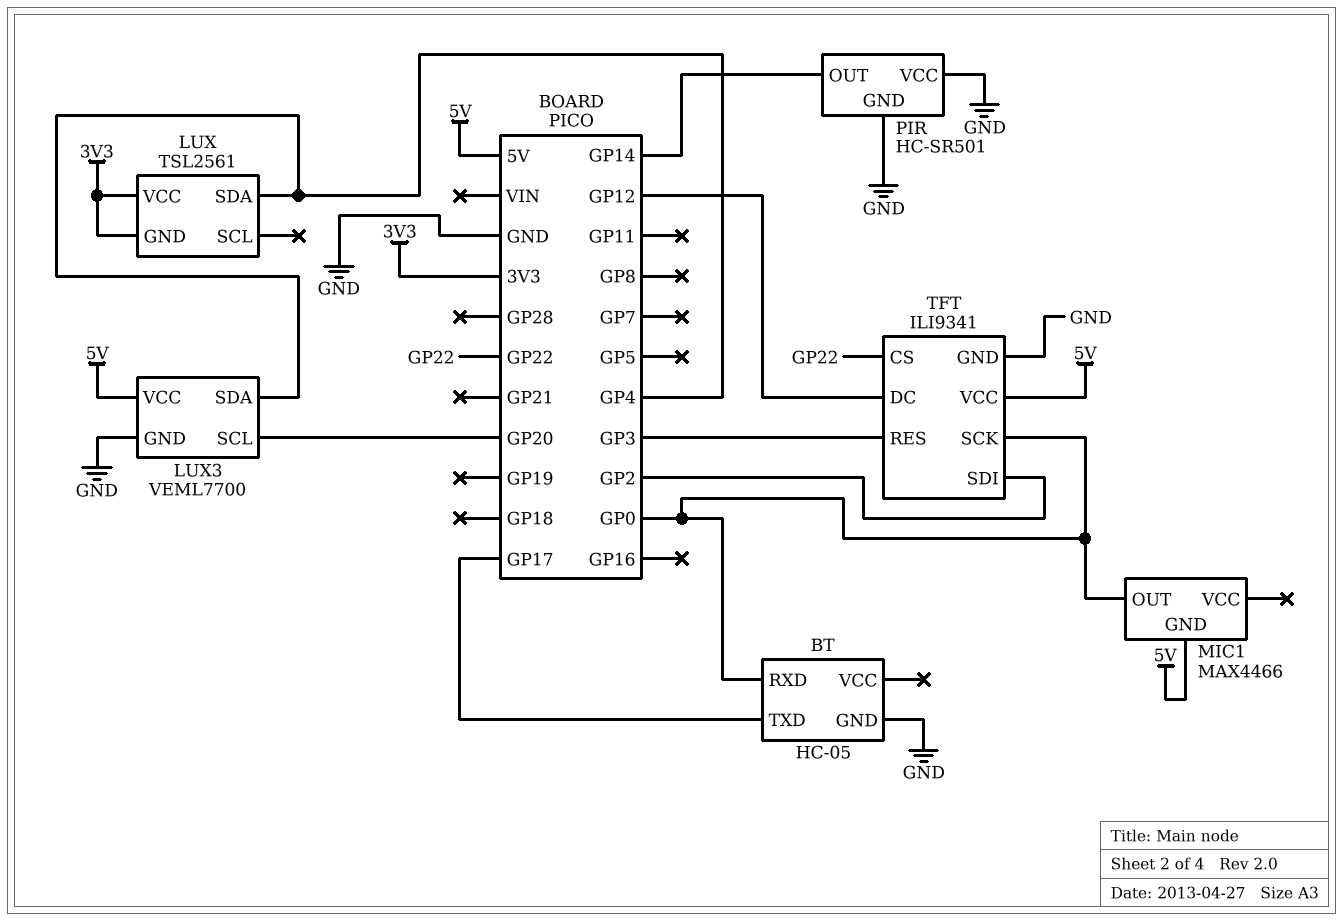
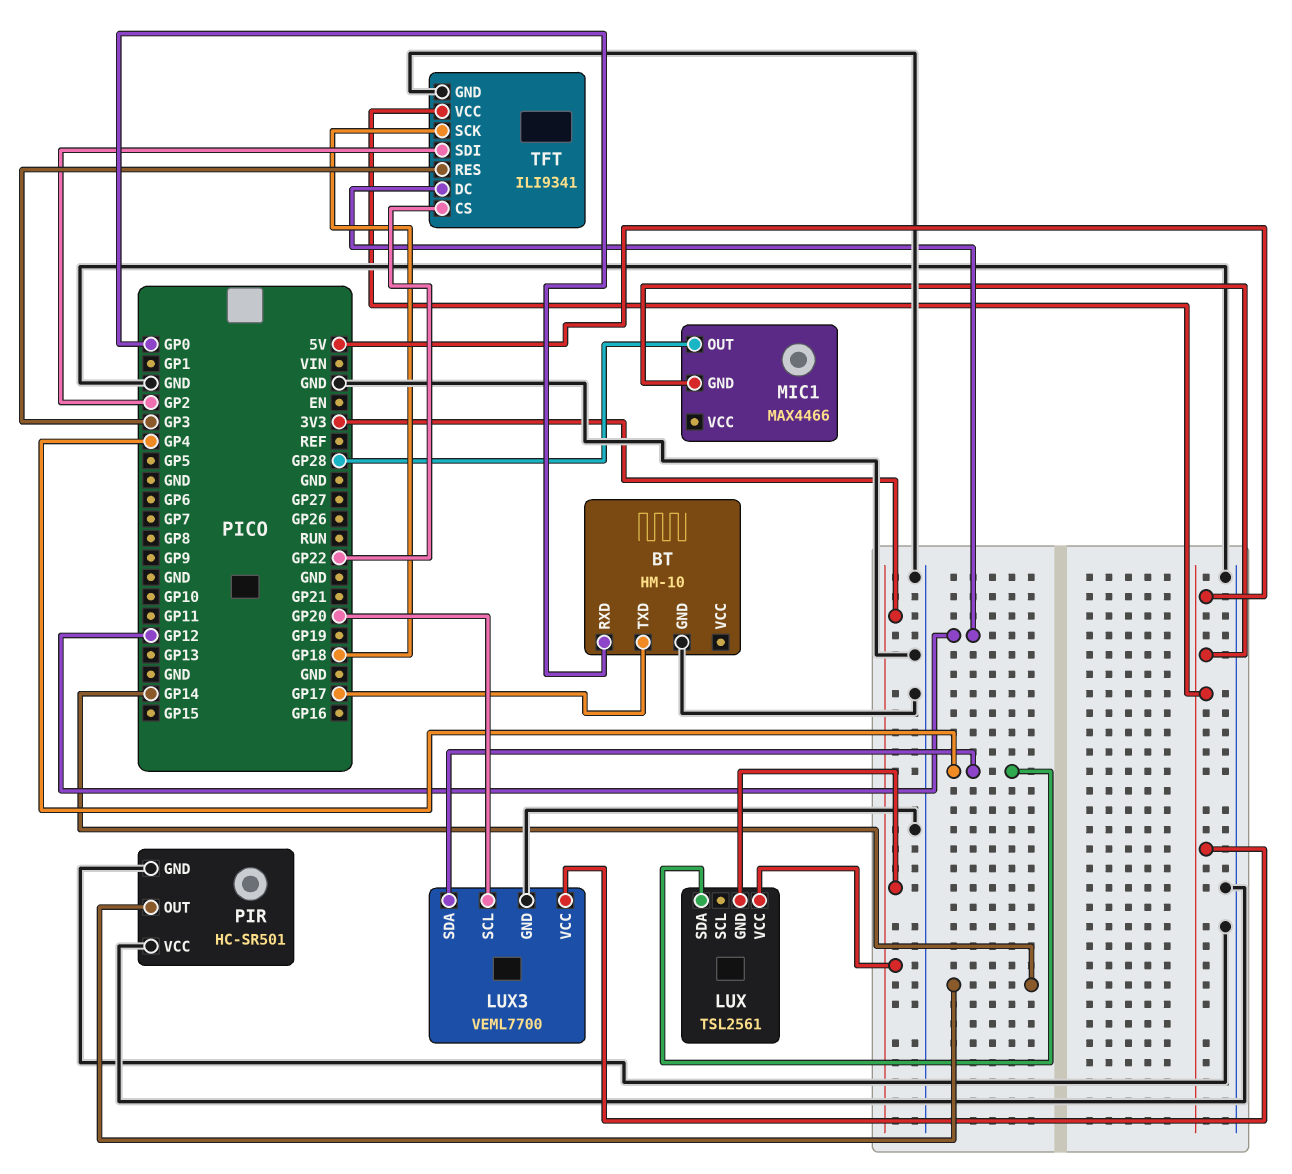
BT: HC-05 -> HM-10
MIC1 pin OUT: GP0 -> GP28
TFT pin SCK: GP0 -> GP18

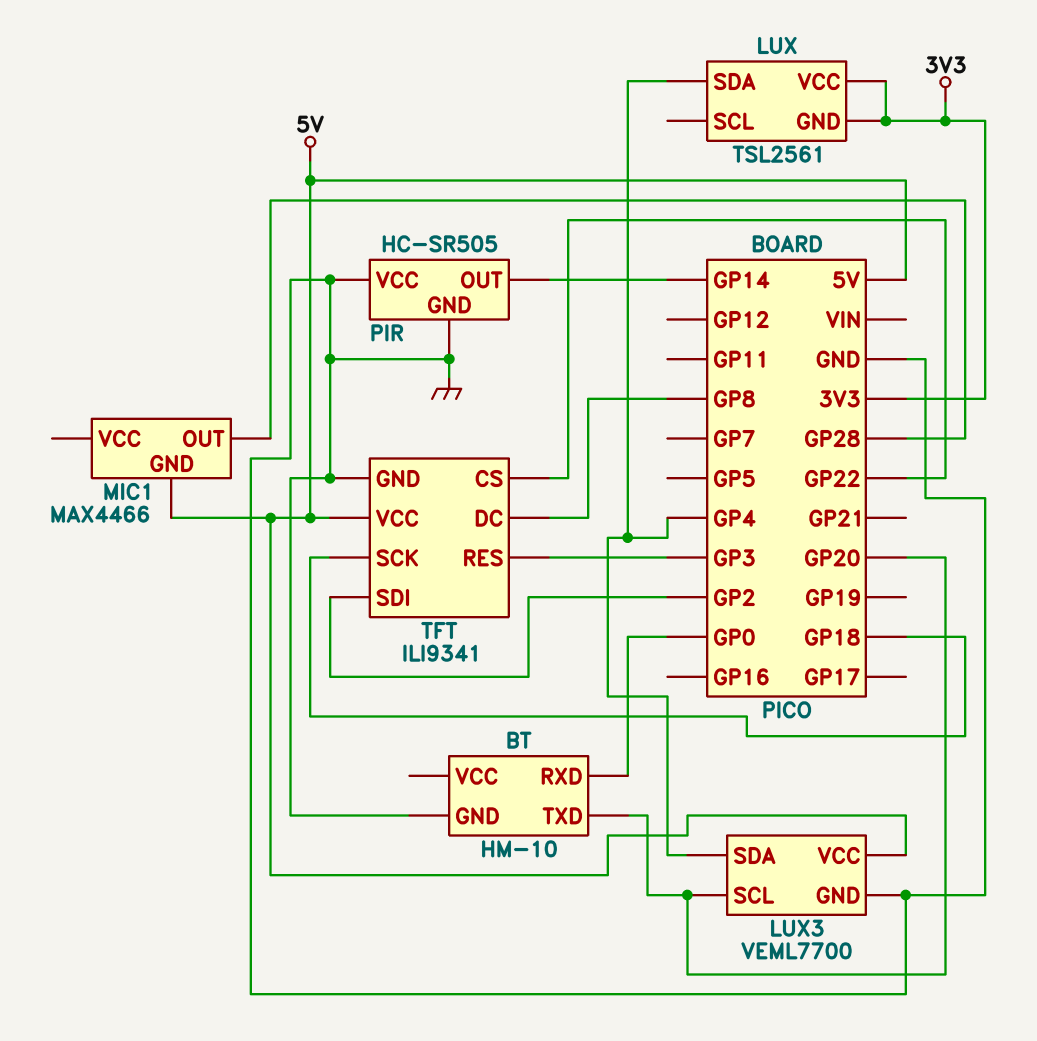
BT pin TXD: GP17 -> GP20
PIR: HC-SR501 -> HC-SR505
TFT pin DC: GP12 -> GP8

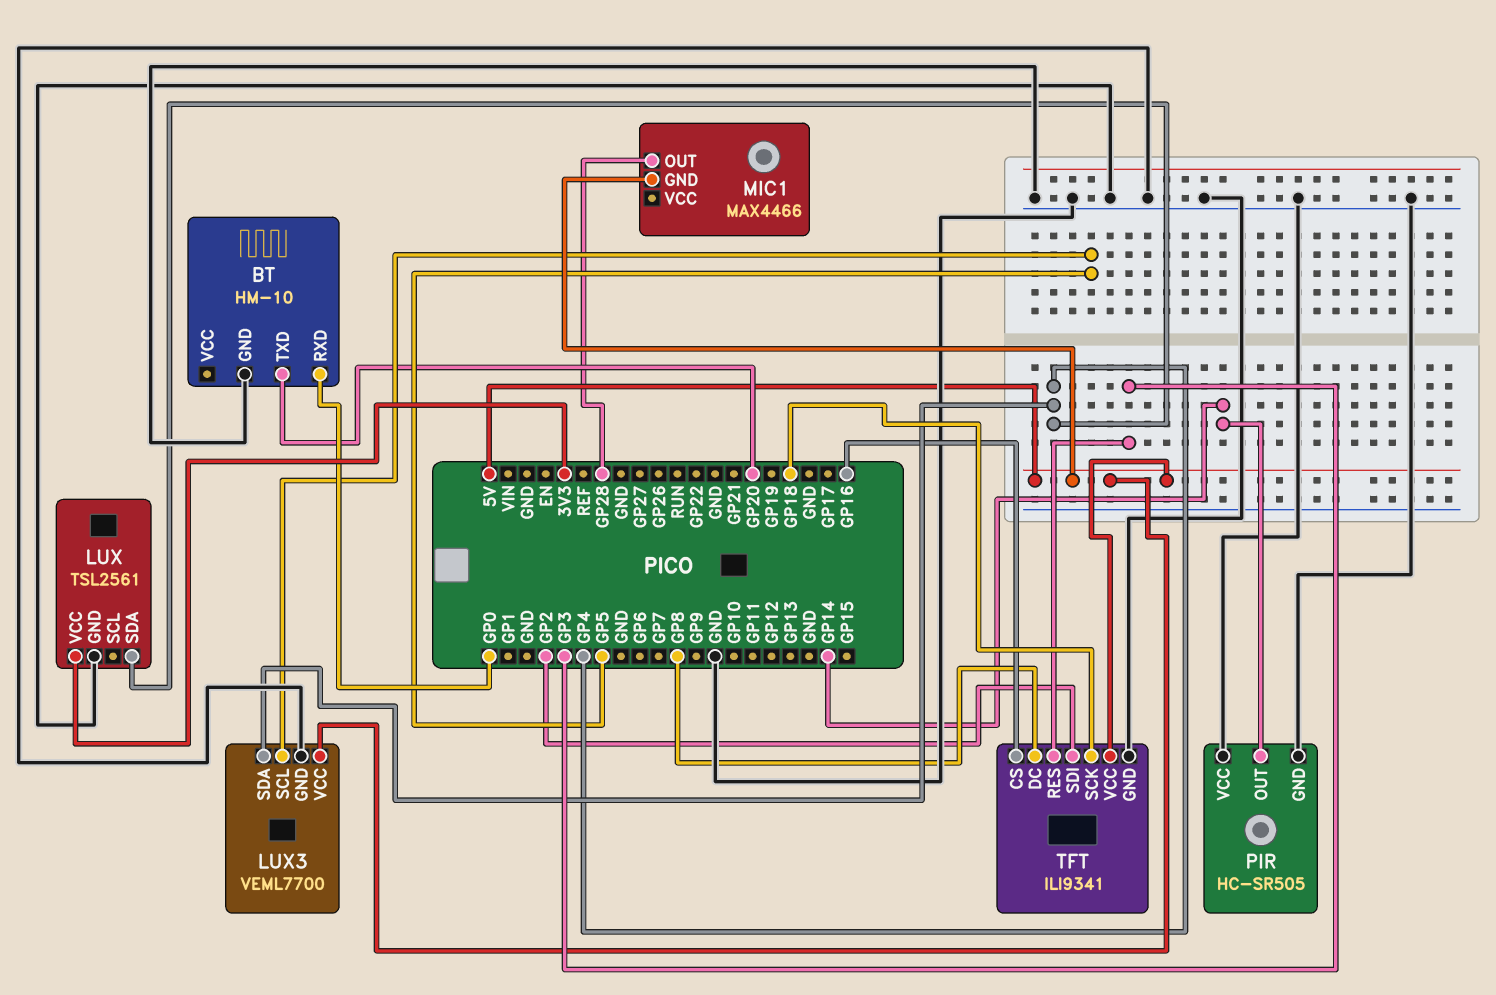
LUX pin GND: 3V3 -> GND
LUX3 pin SCL: GP20 -> GP5
TFT pin CS: GP22 -> GP16

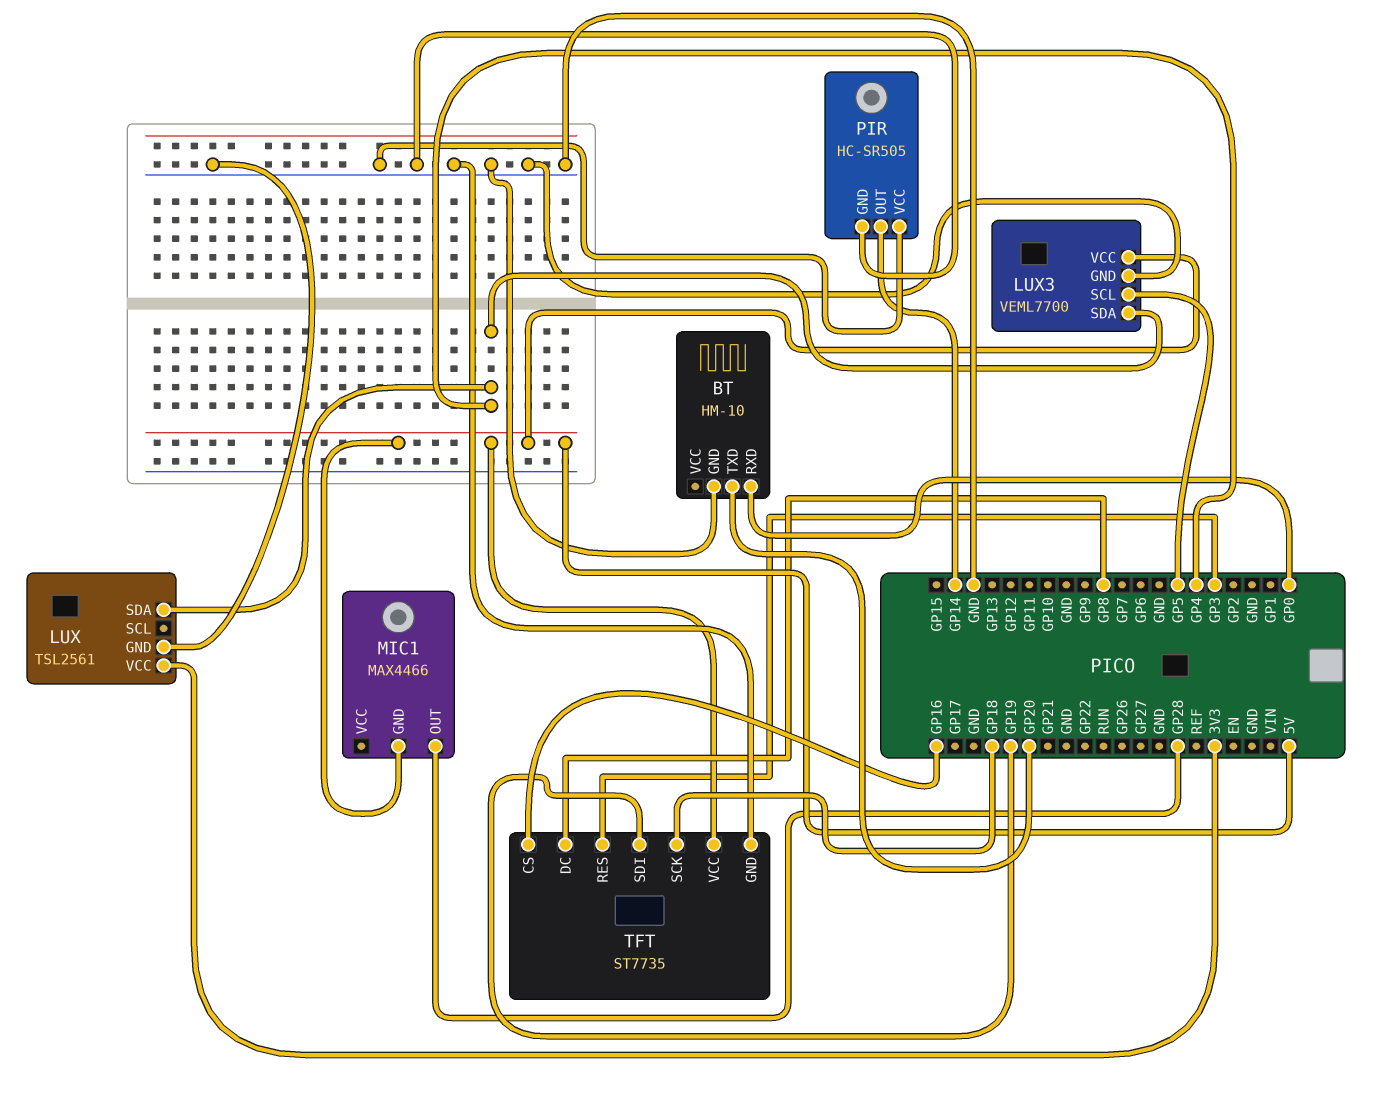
TFT: ILI9341 -> ST7735
TFT pin SDI: GP2 -> GP19

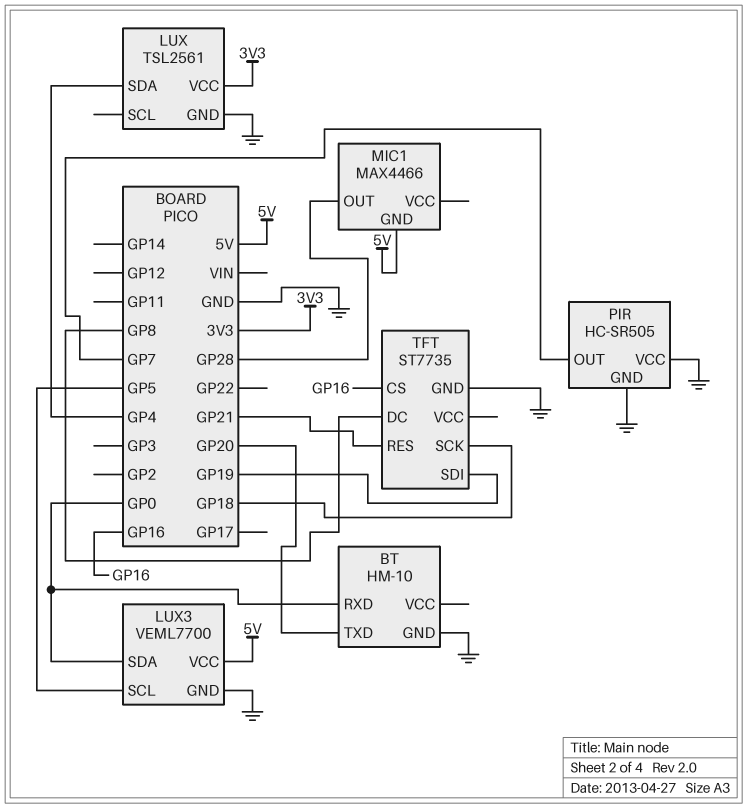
LUX3 pin SDA: GP4 -> GP0
PIR pin OUT: GP14 -> GP7
TFT pin RES: GP3 -> GP21
TFT pin VCC: 5V -> none

